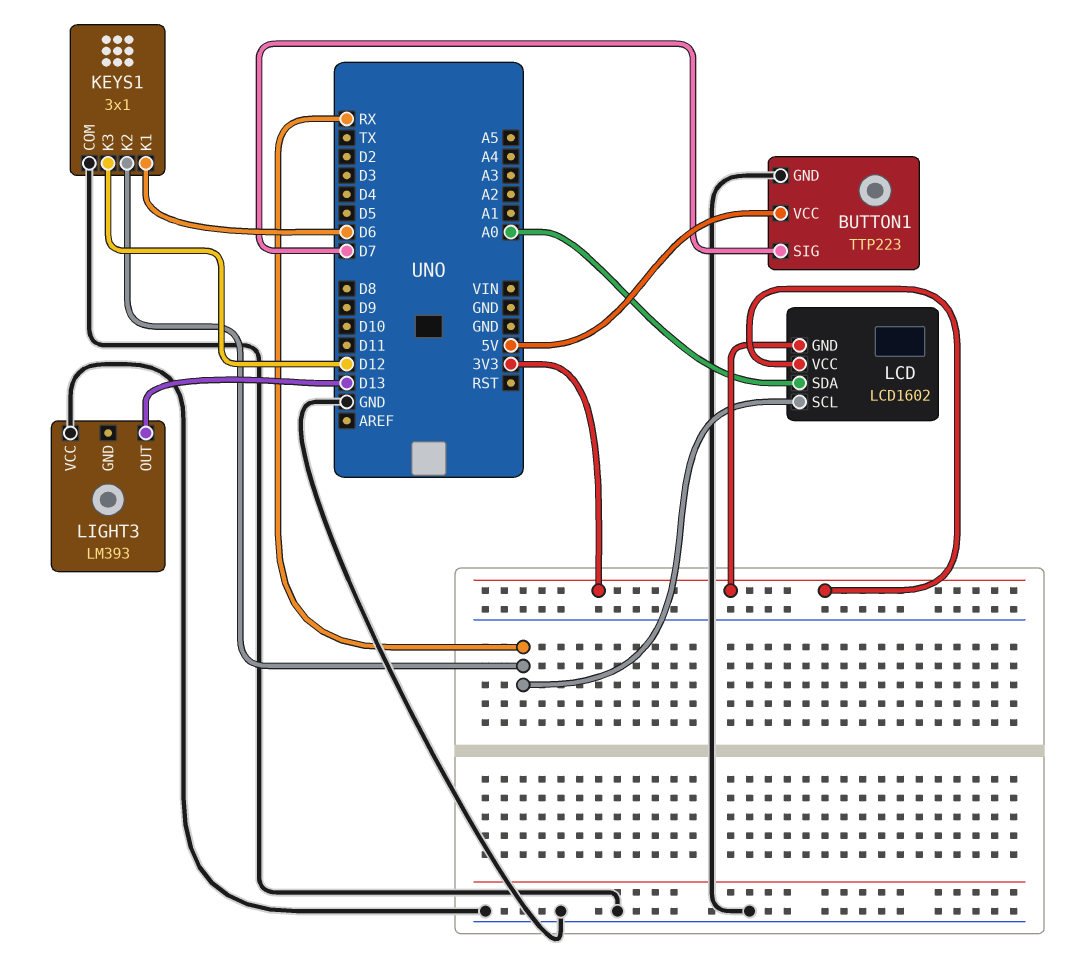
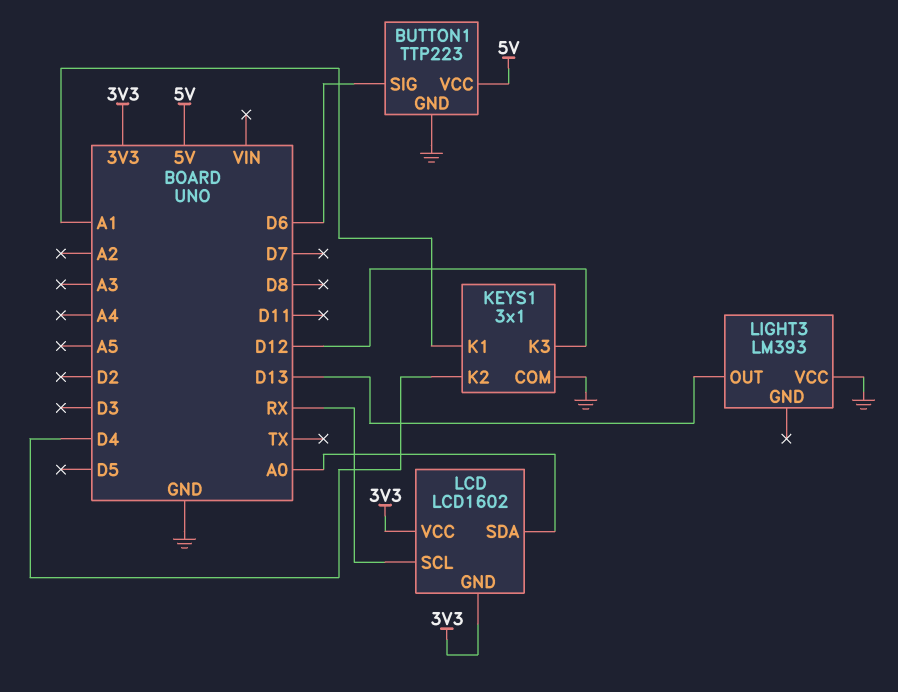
BUTTON1 pin SIG: D7 -> D6
KEYS1 pin K1: D6 -> A1
KEYS1 pin K2: RX -> D4

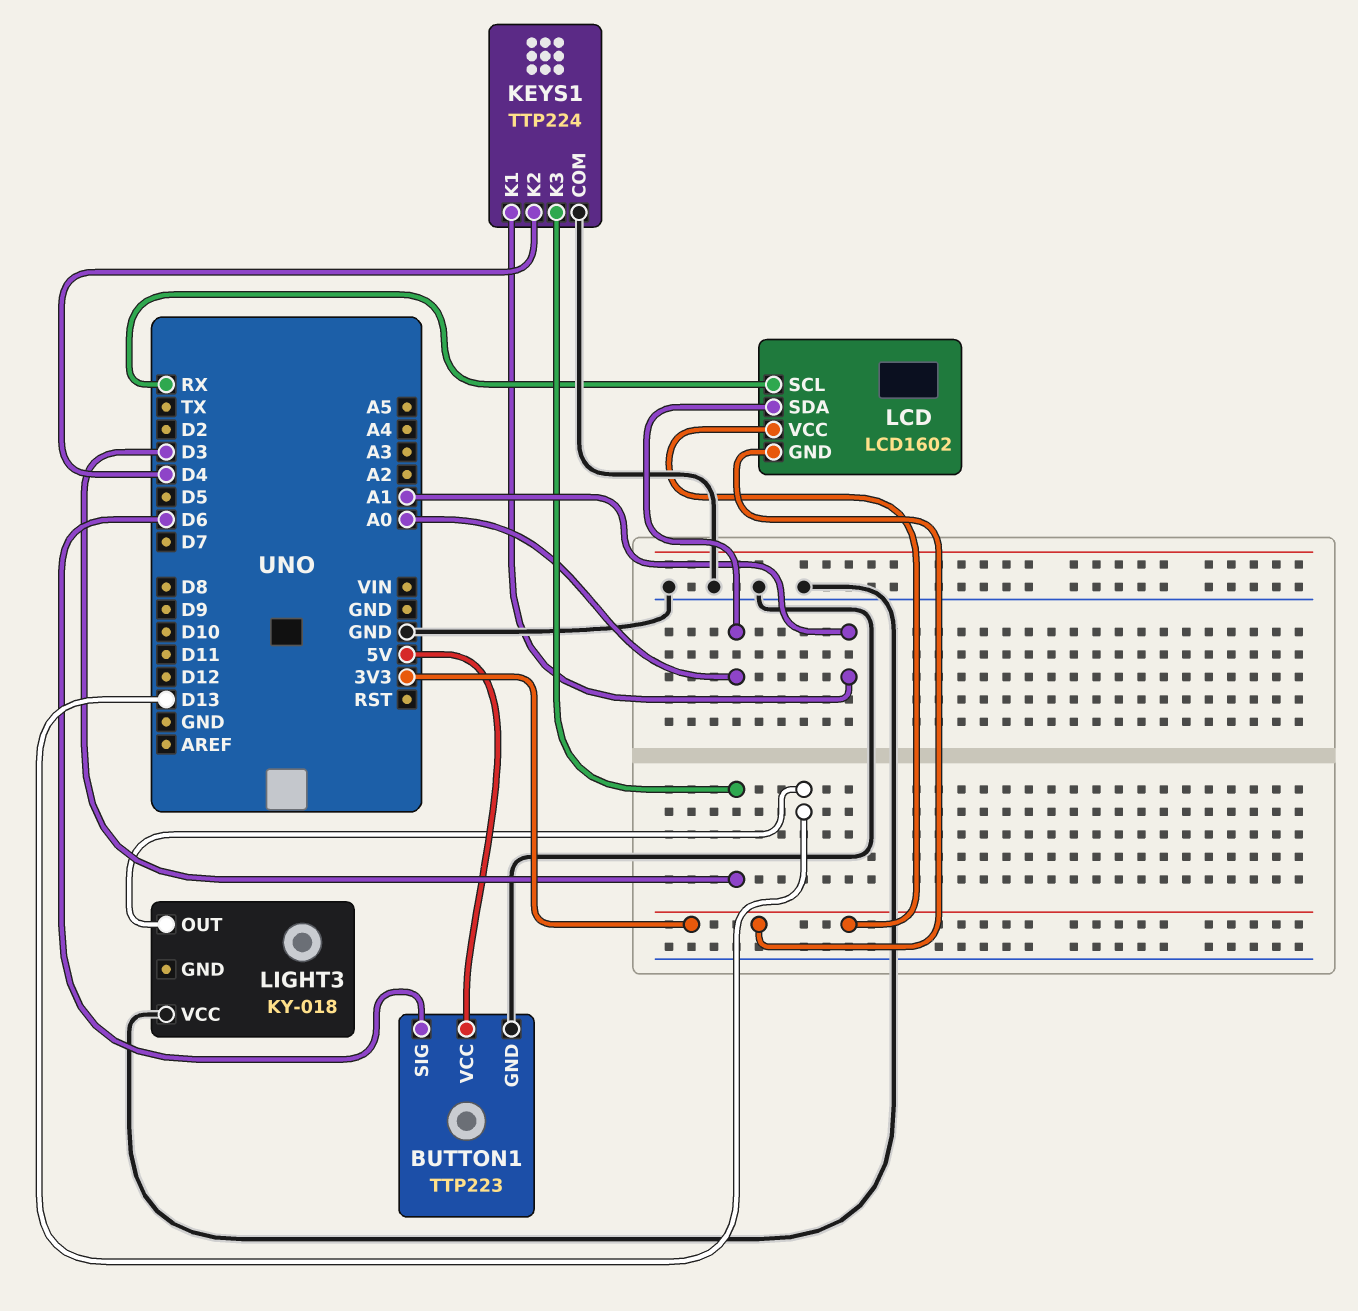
KEYS1: 3x1 -> TTP224
KEYS1 pin K3: D12 -> D3
LIGHT3: LM393 -> KY-018

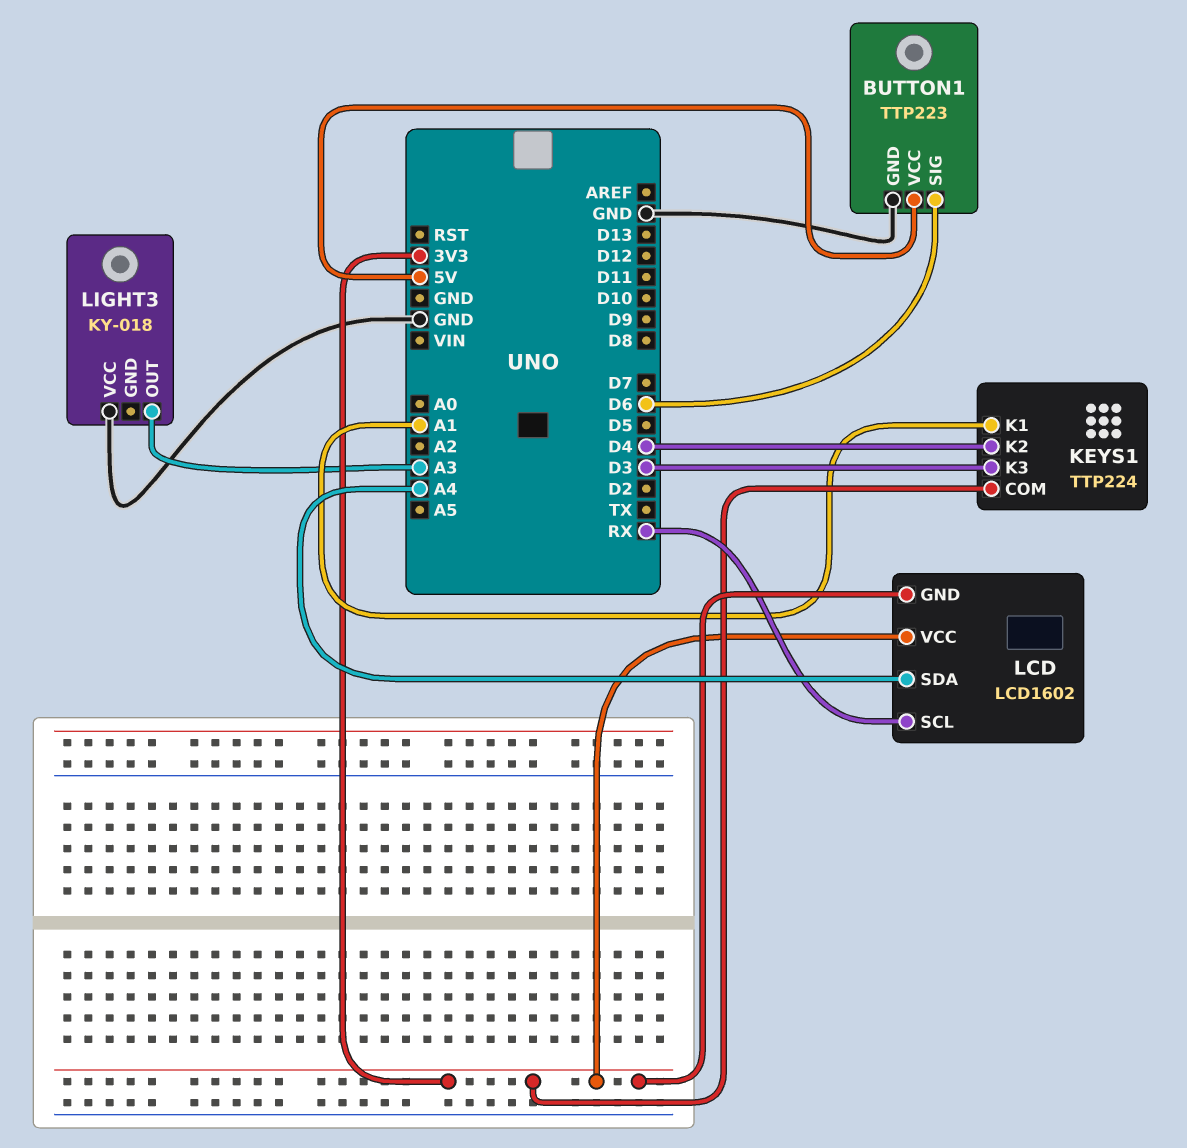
KEYS1 pin COM: GND -> 3V3
LCD pin SDA: A0 -> A4
LIGHT3 pin OUT: D13 -> A3

